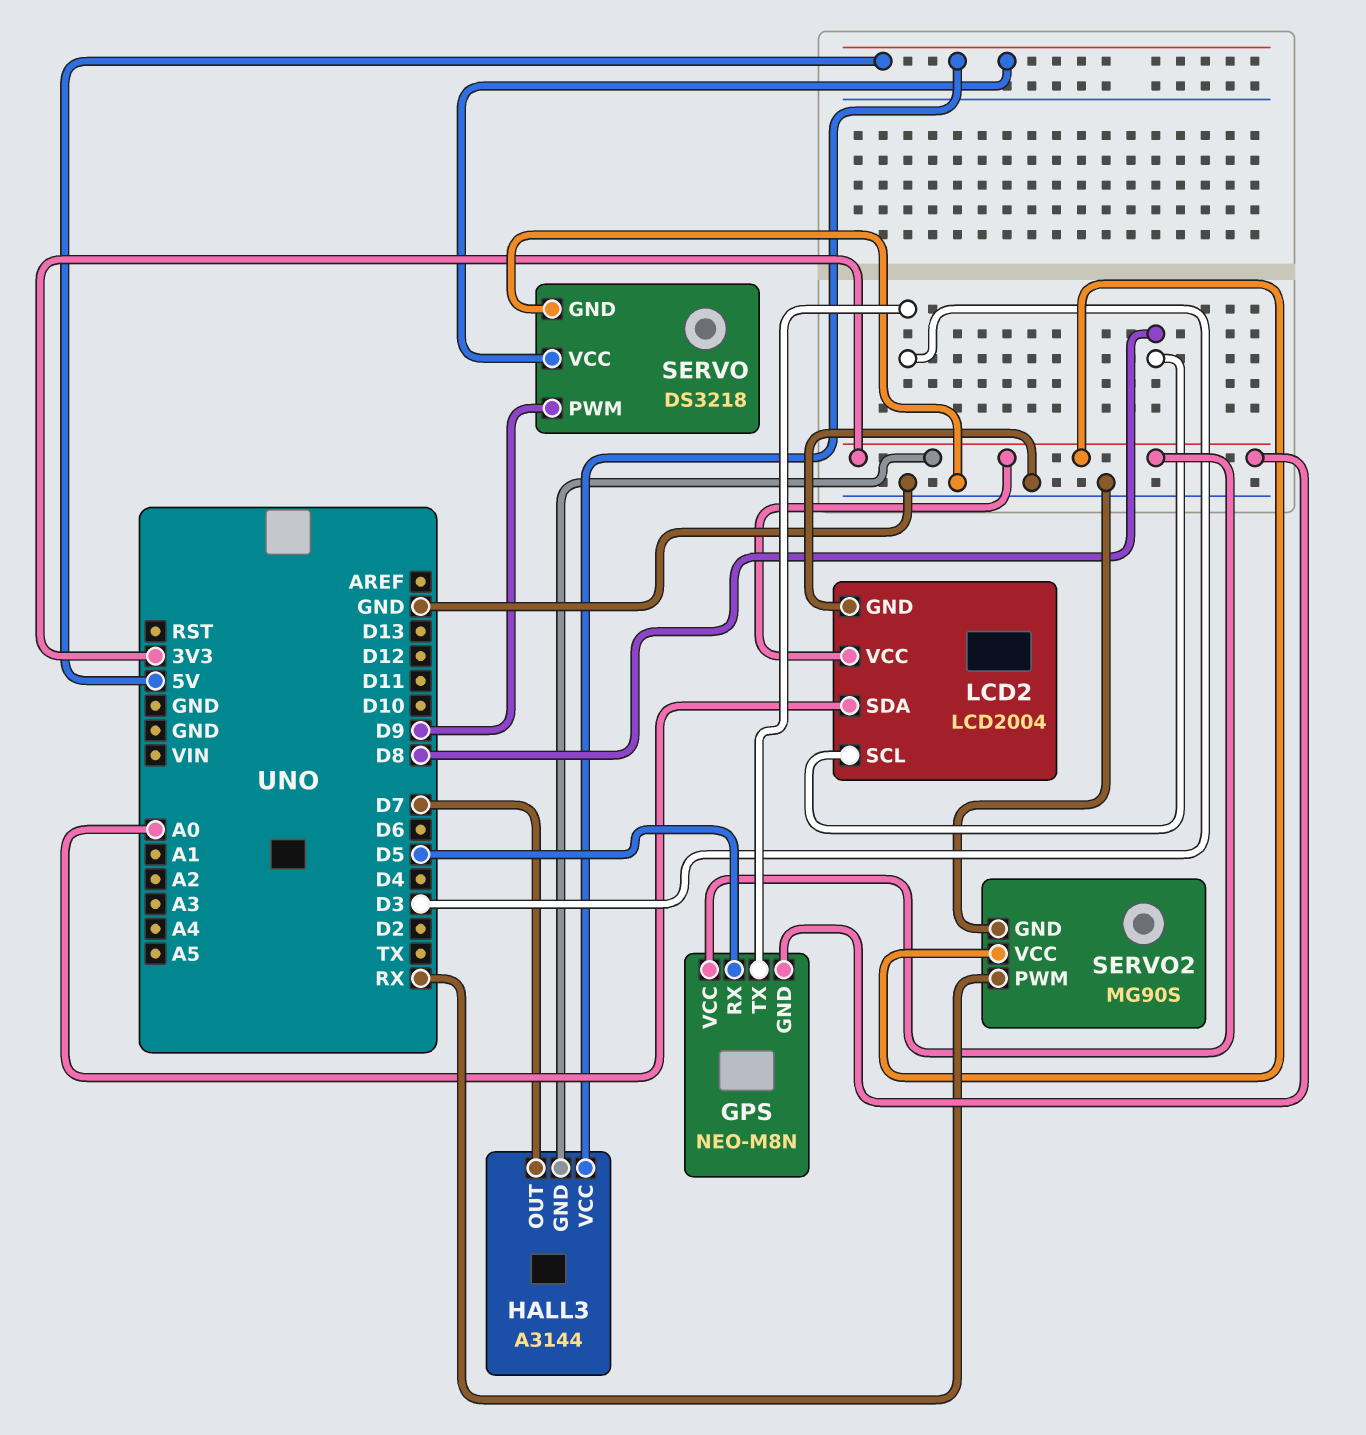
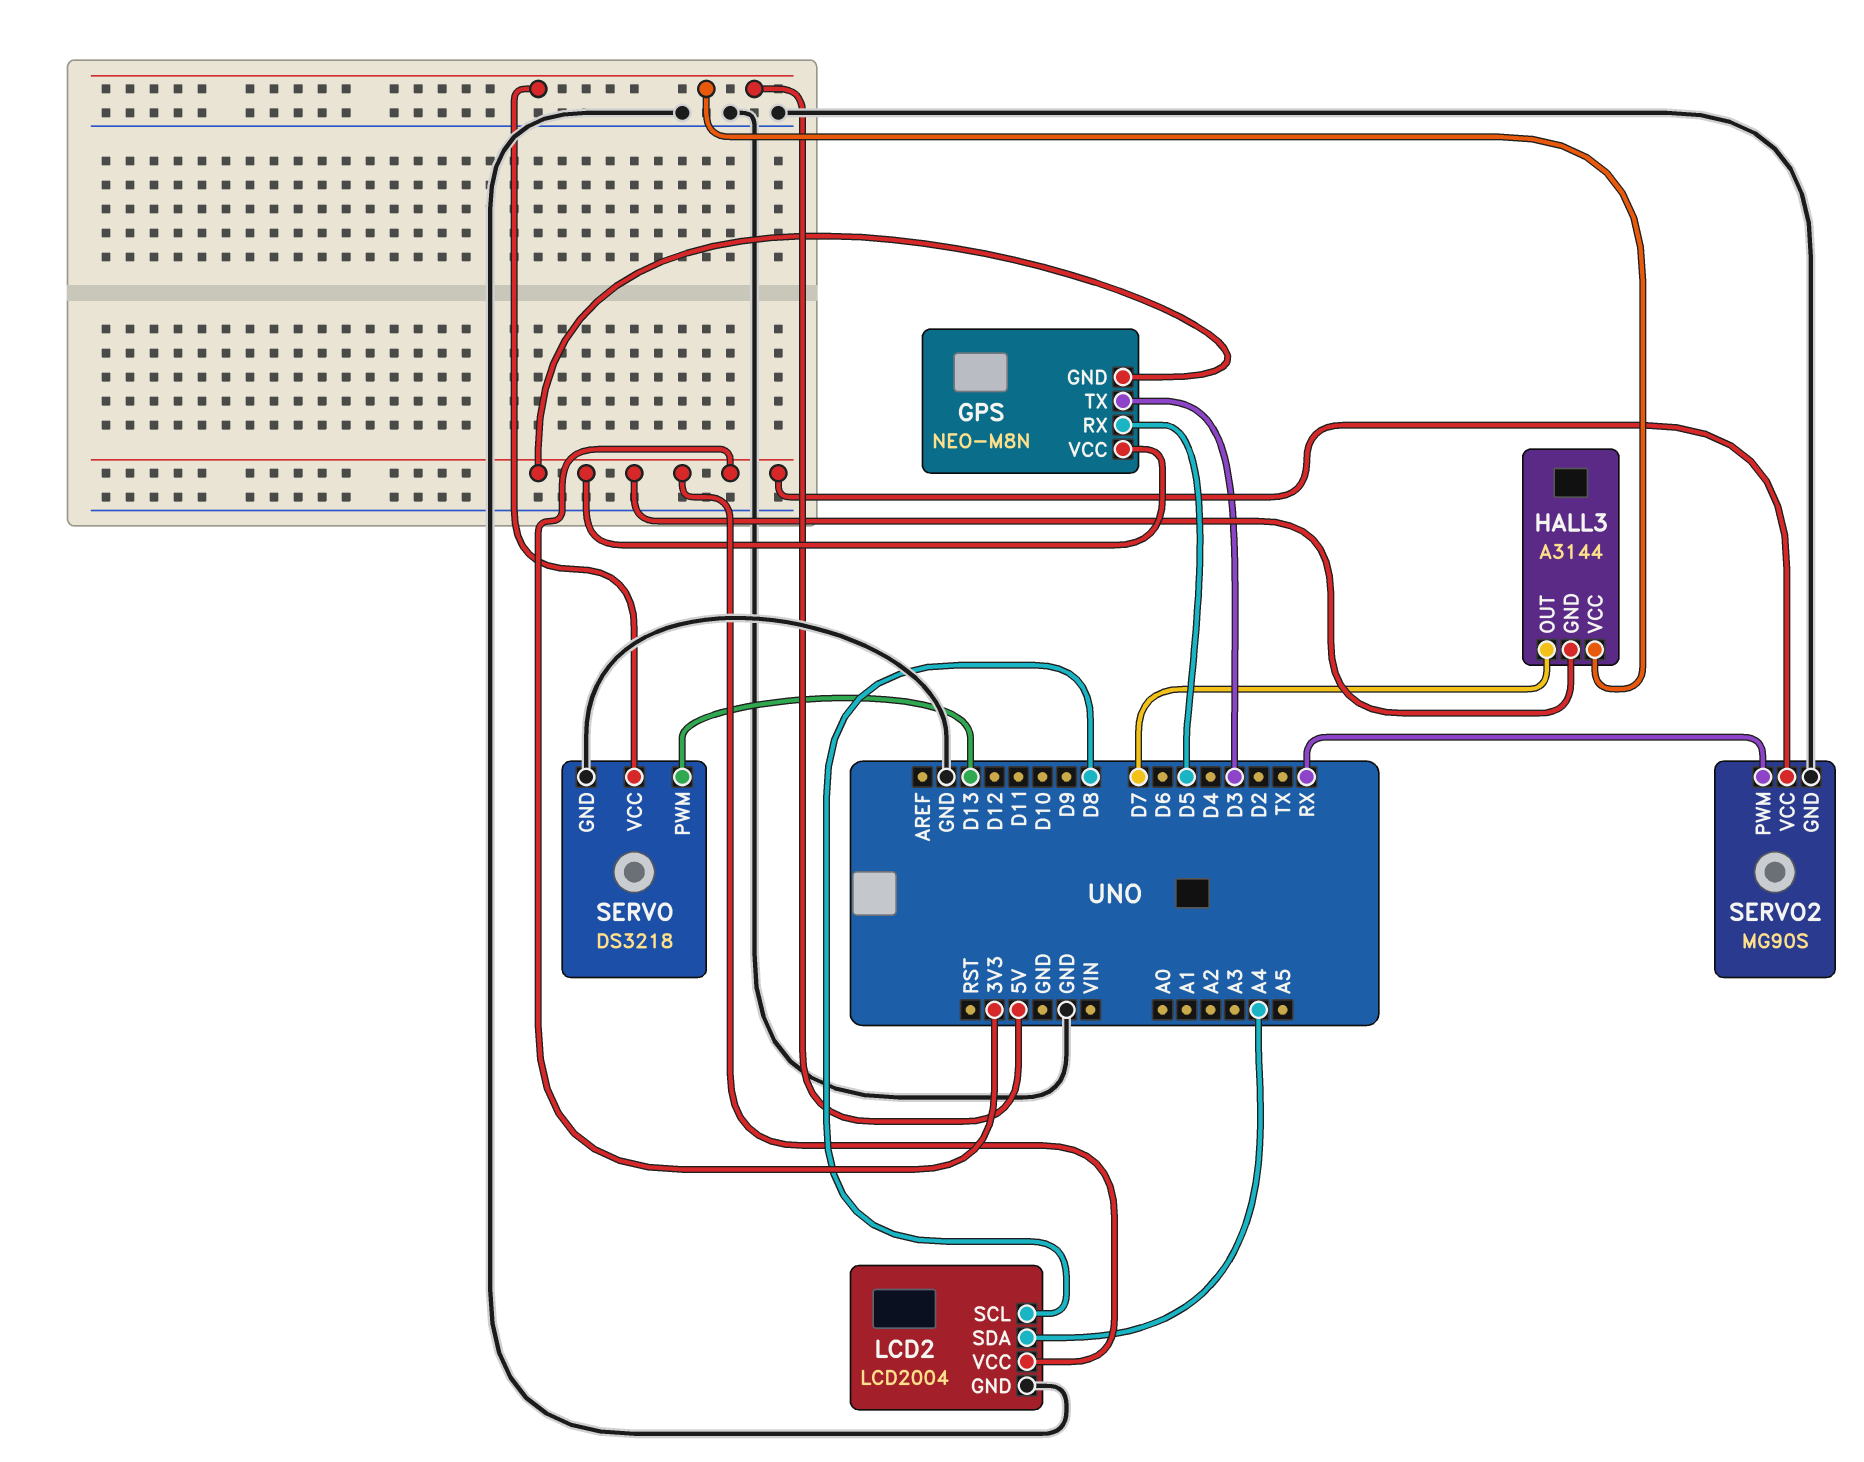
LCD2 pin SDA: A0 -> A4
SERVO pin PWM: D9 -> D13

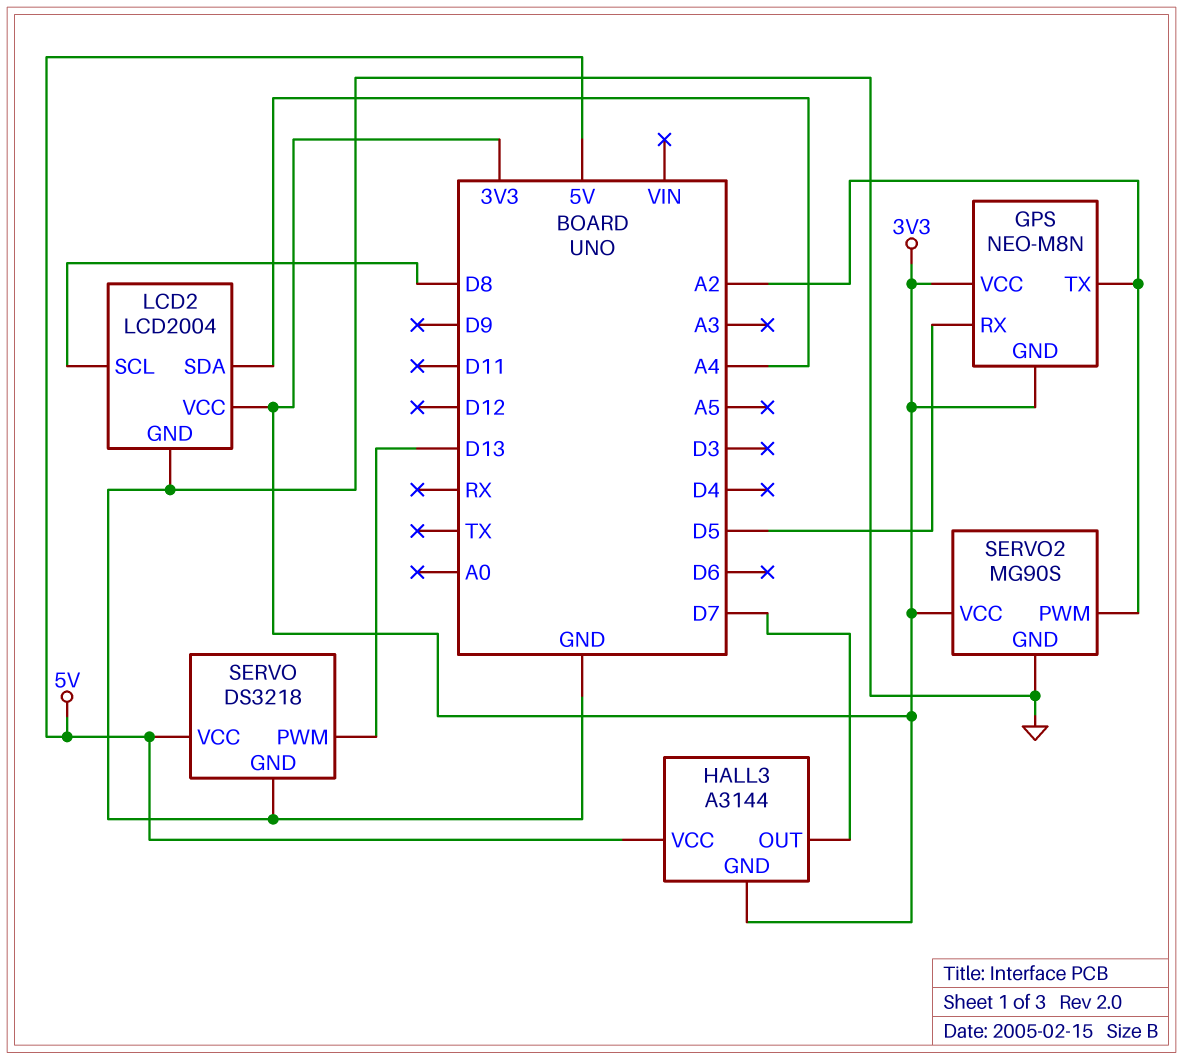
GPS pin TX: D3 -> A2
SERVO2 pin PWM: RX -> A2

